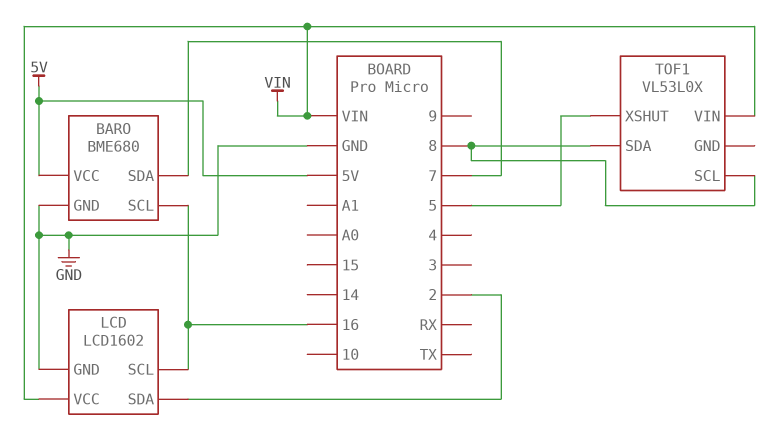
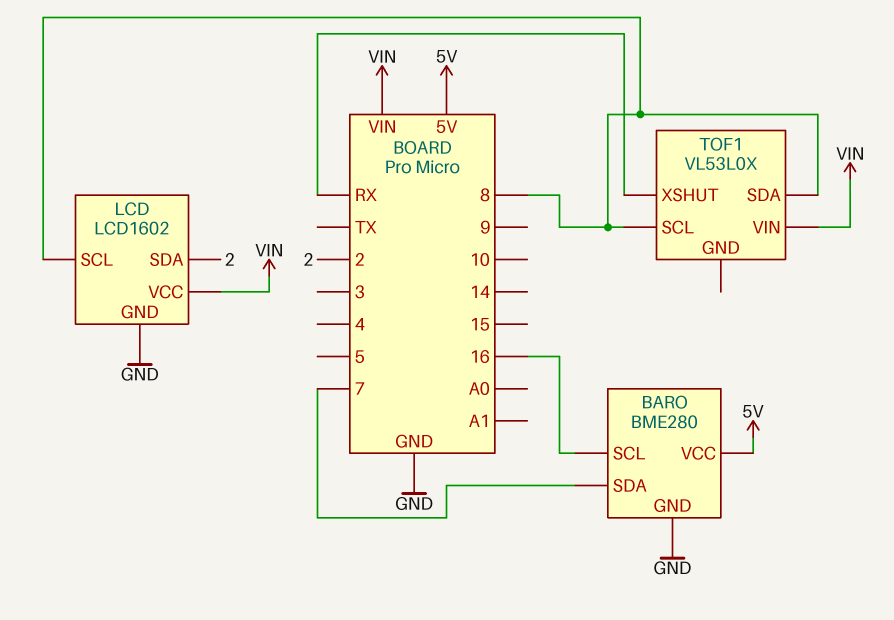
BARO: BME680 -> BME280
LCD pin SCL: 16 -> 8
TOF1 pin XSHUT: 5 -> RX

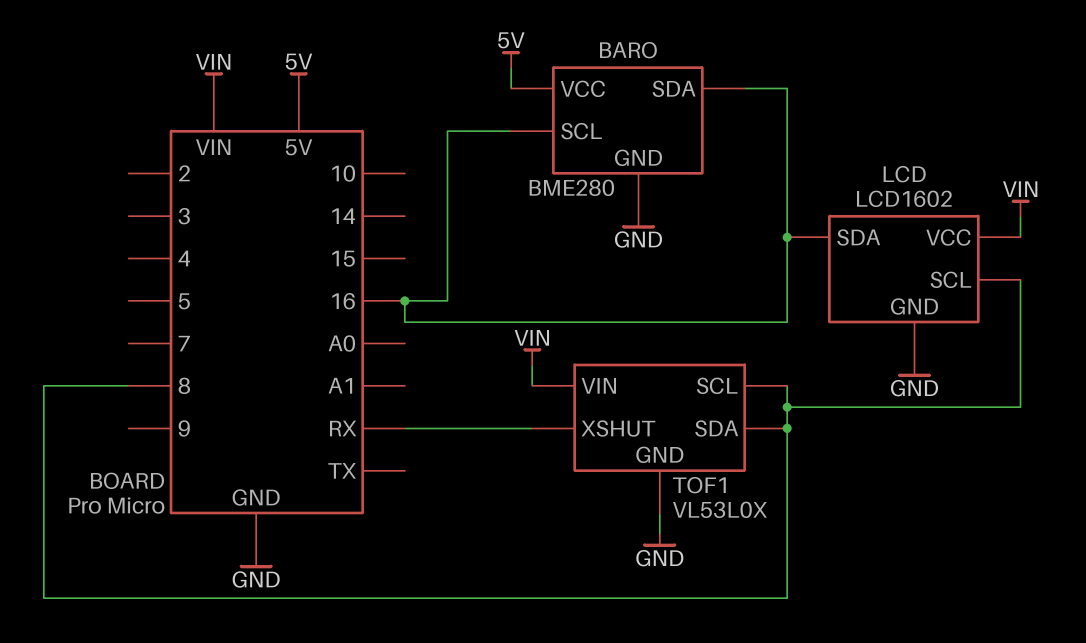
BARO pin SDA: 7 -> 16
LCD pin SDA: 2 -> 16
TOF1 pin GND: none -> GND

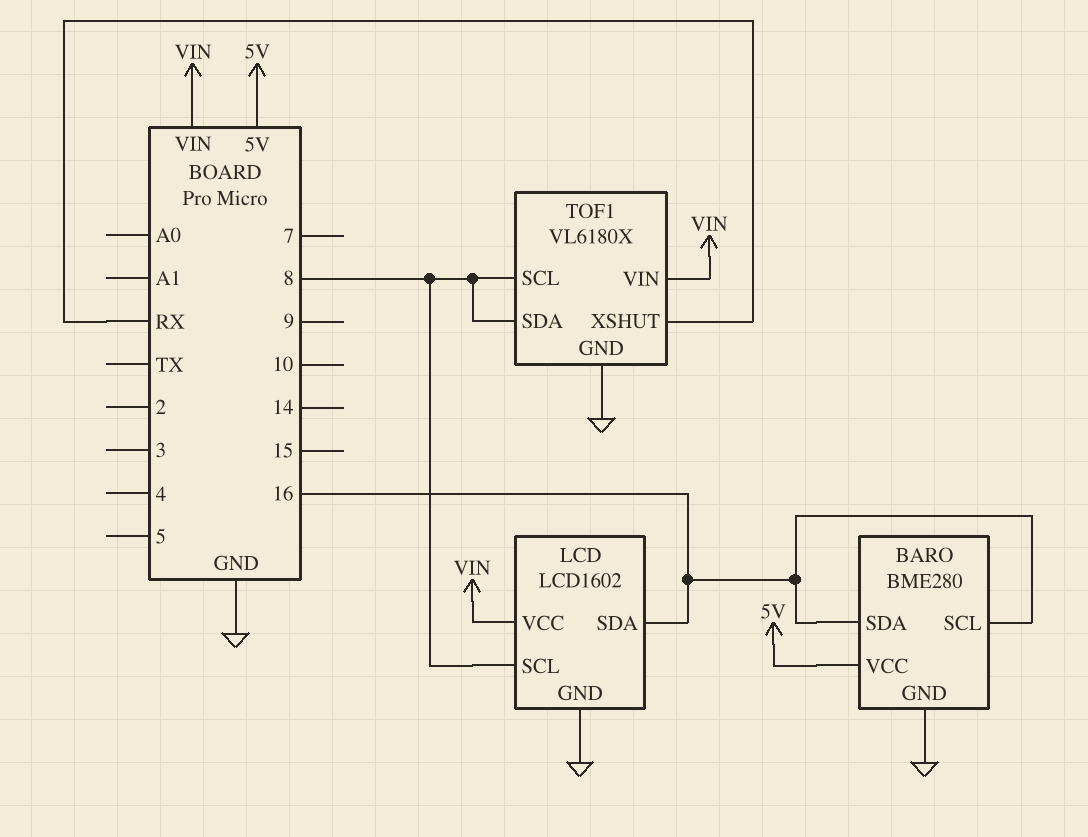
TOF1: VL53L0X -> VL6180X

